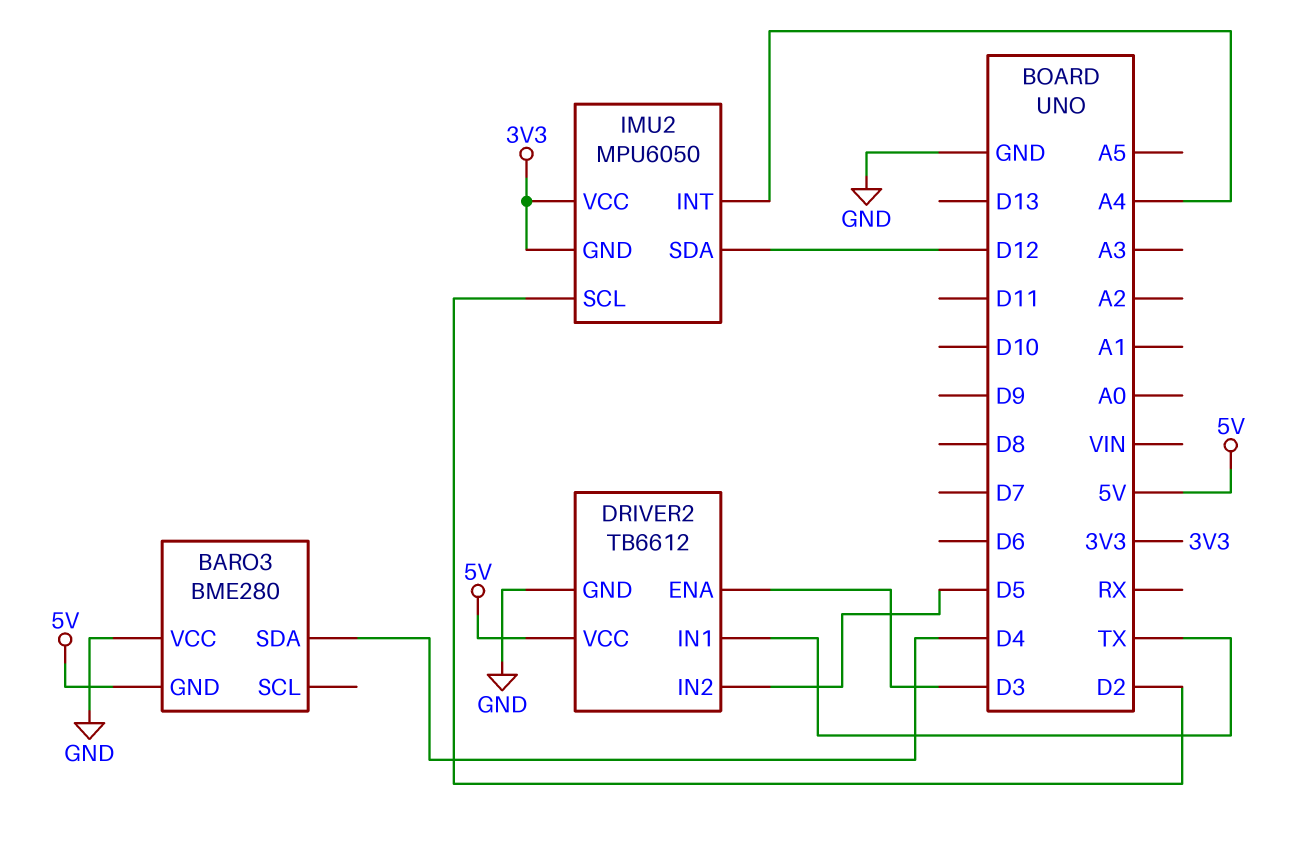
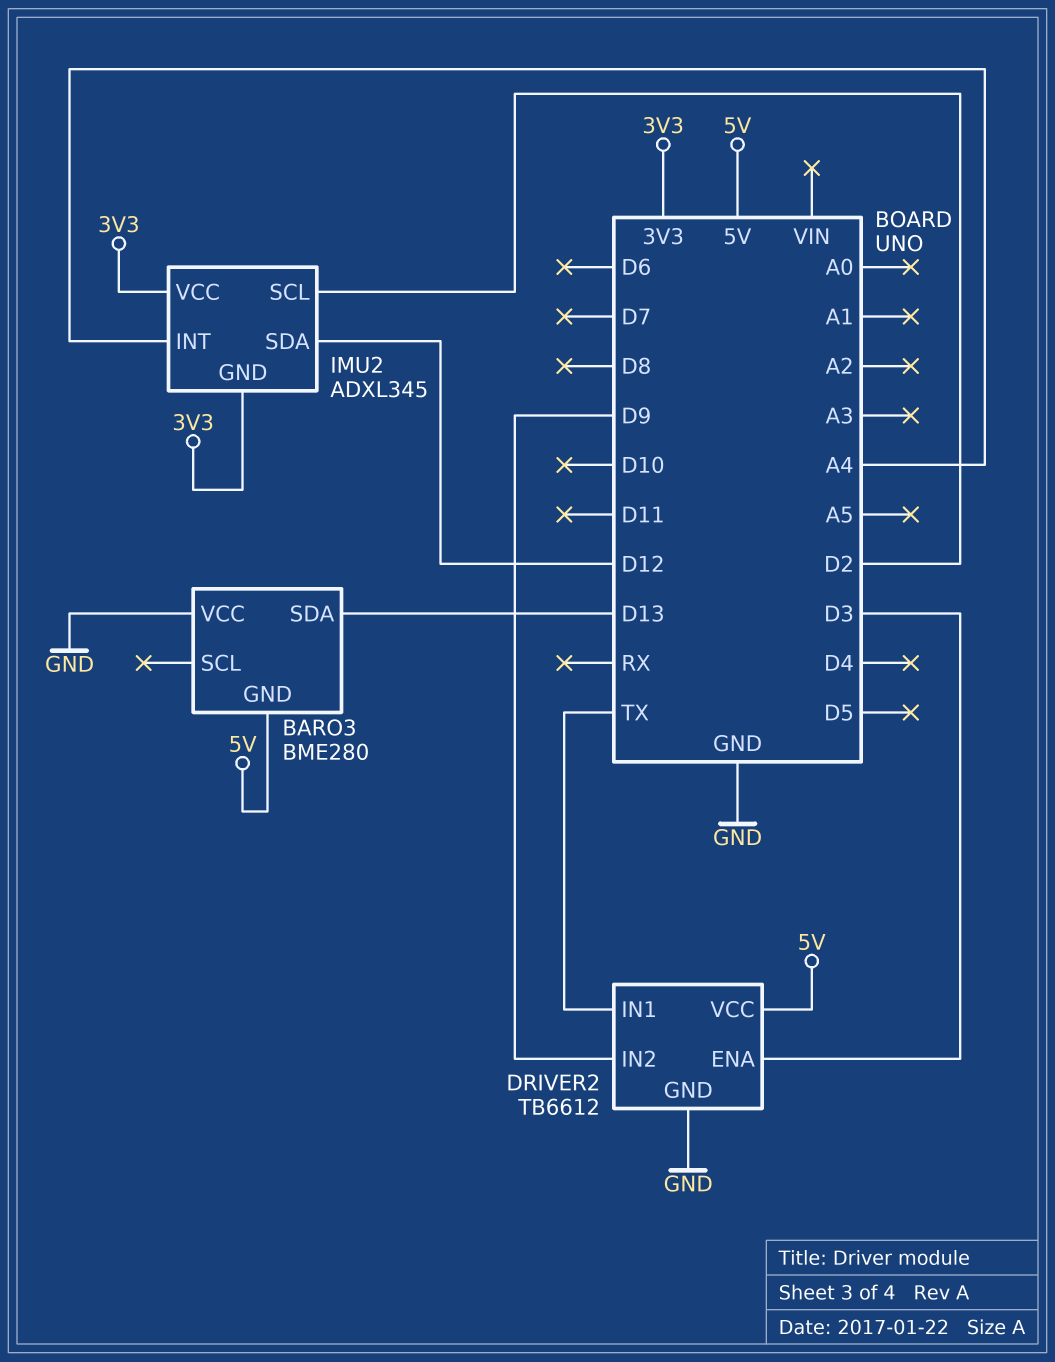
BARO3 pin SDA: D4 -> D13
DRIVER2 pin IN2: D5 -> D9
IMU2: MPU6050 -> ADXL345

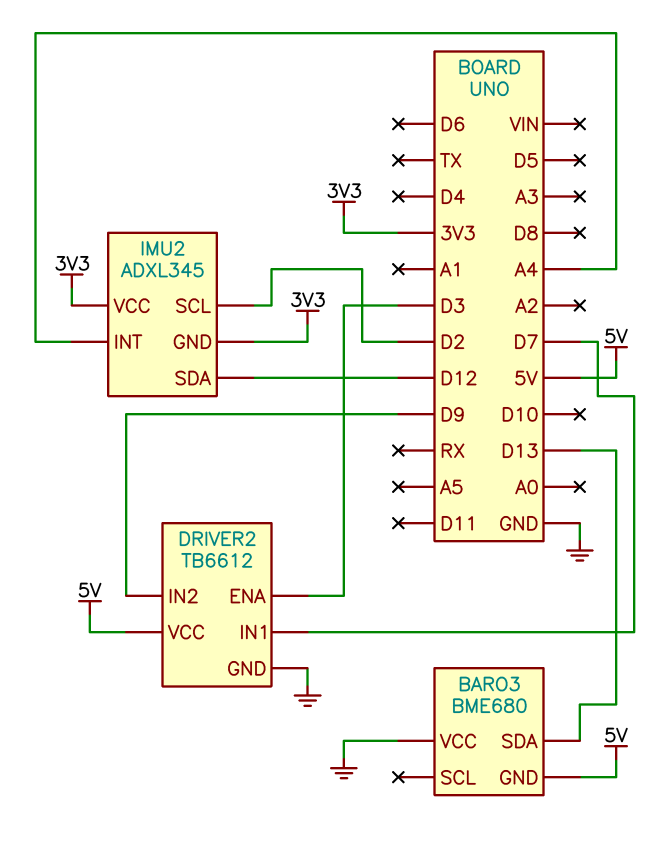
BARO3: BME280 -> BME680
DRIVER2 pin IN1: TX -> D7

